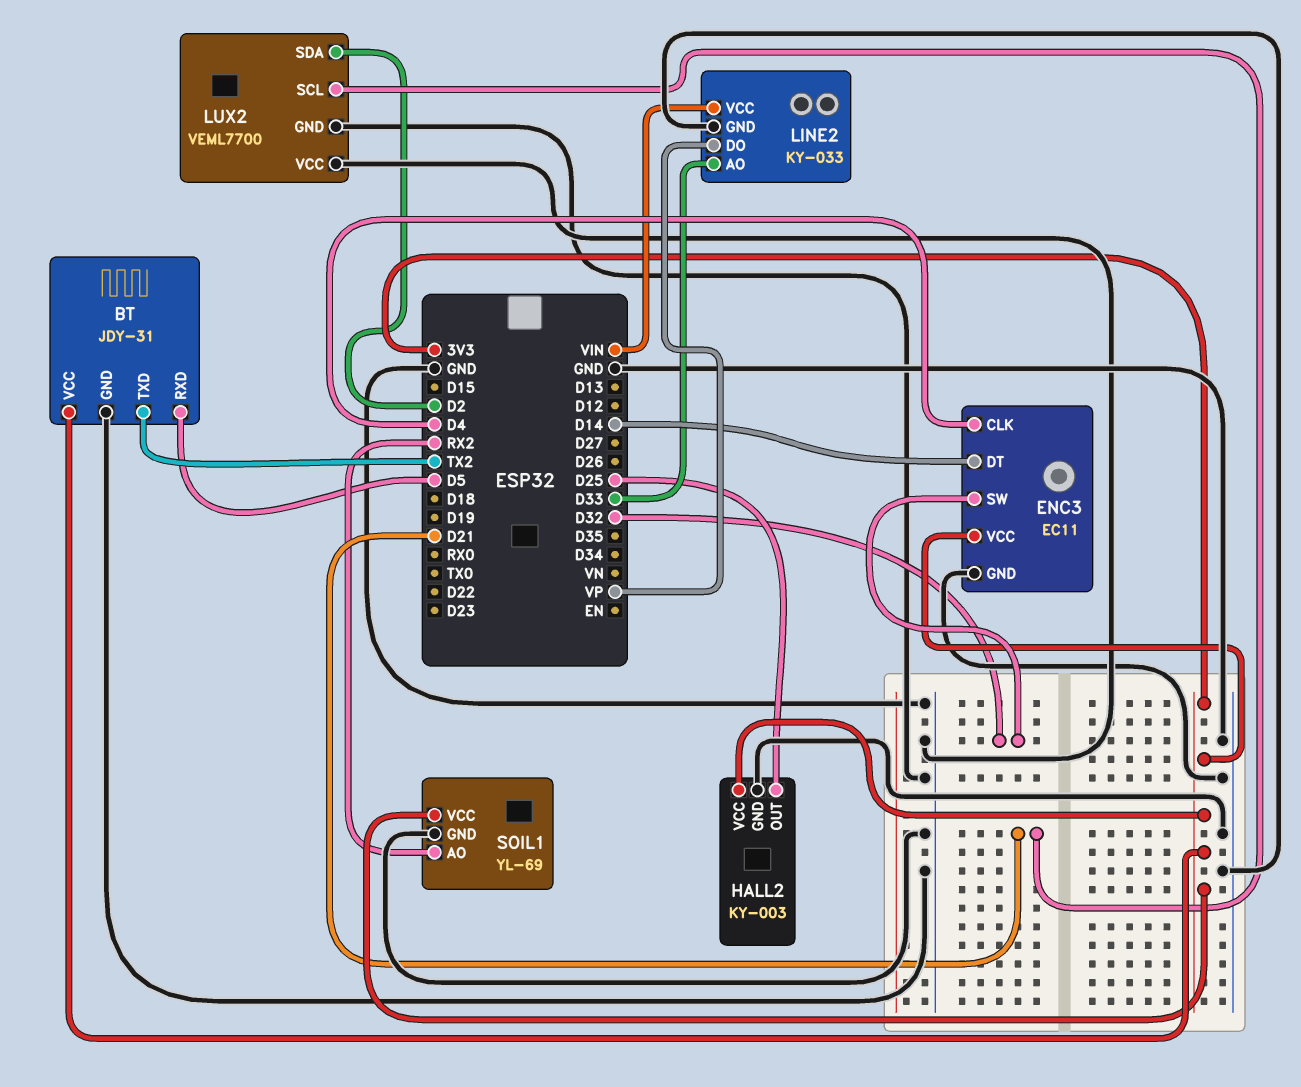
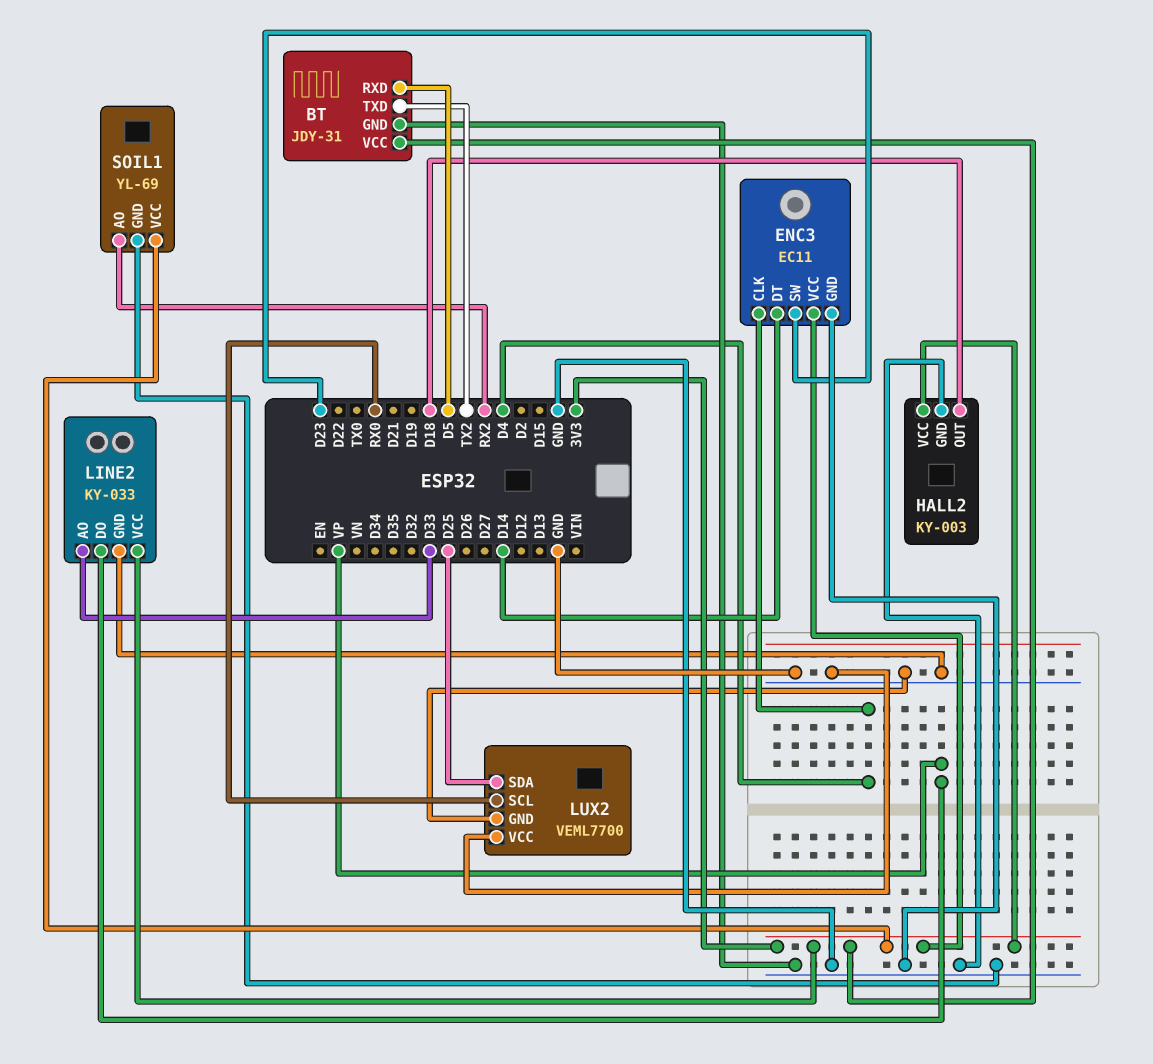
ENC3 pin SW: D32 -> D23
HALL2 pin OUT: D25 -> D18
LINE2 pin VCC: VIN -> 3V3
LUX2 pin SCL: D21 -> RX0
LUX2 pin SDA: D2 -> D25

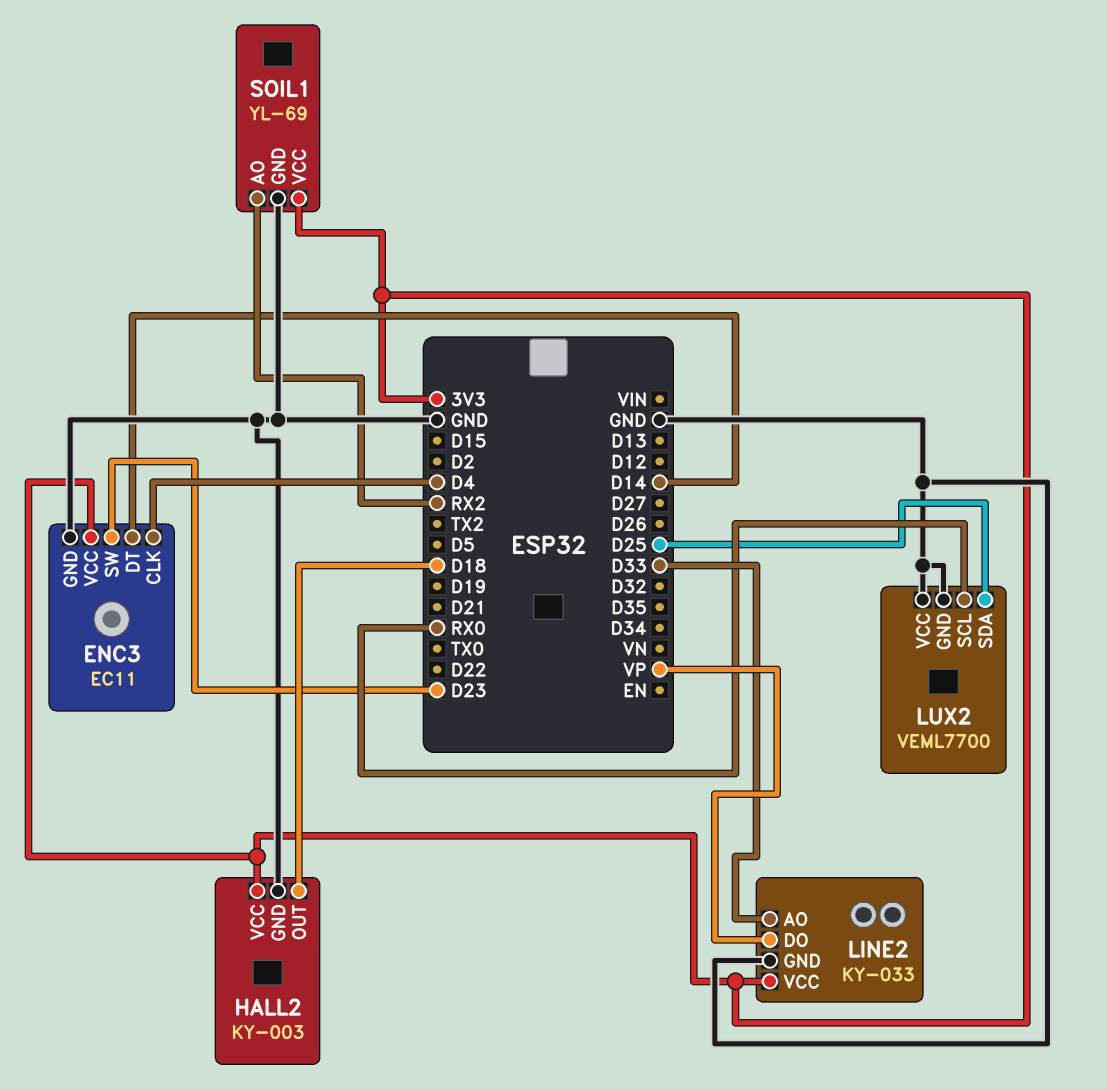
BT: JDY-31 -> none
BT pin GND: GND -> none
BT pin RXD: D5 -> none
BT pin TXD: TX2 -> none
BT pin VCC: 3V3 -> none

